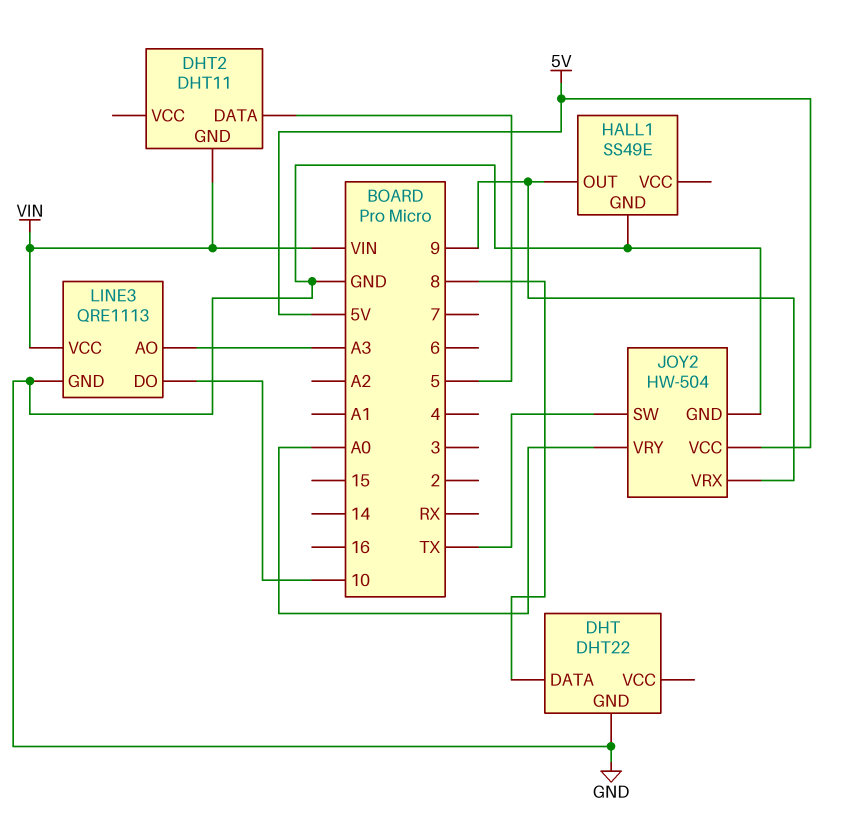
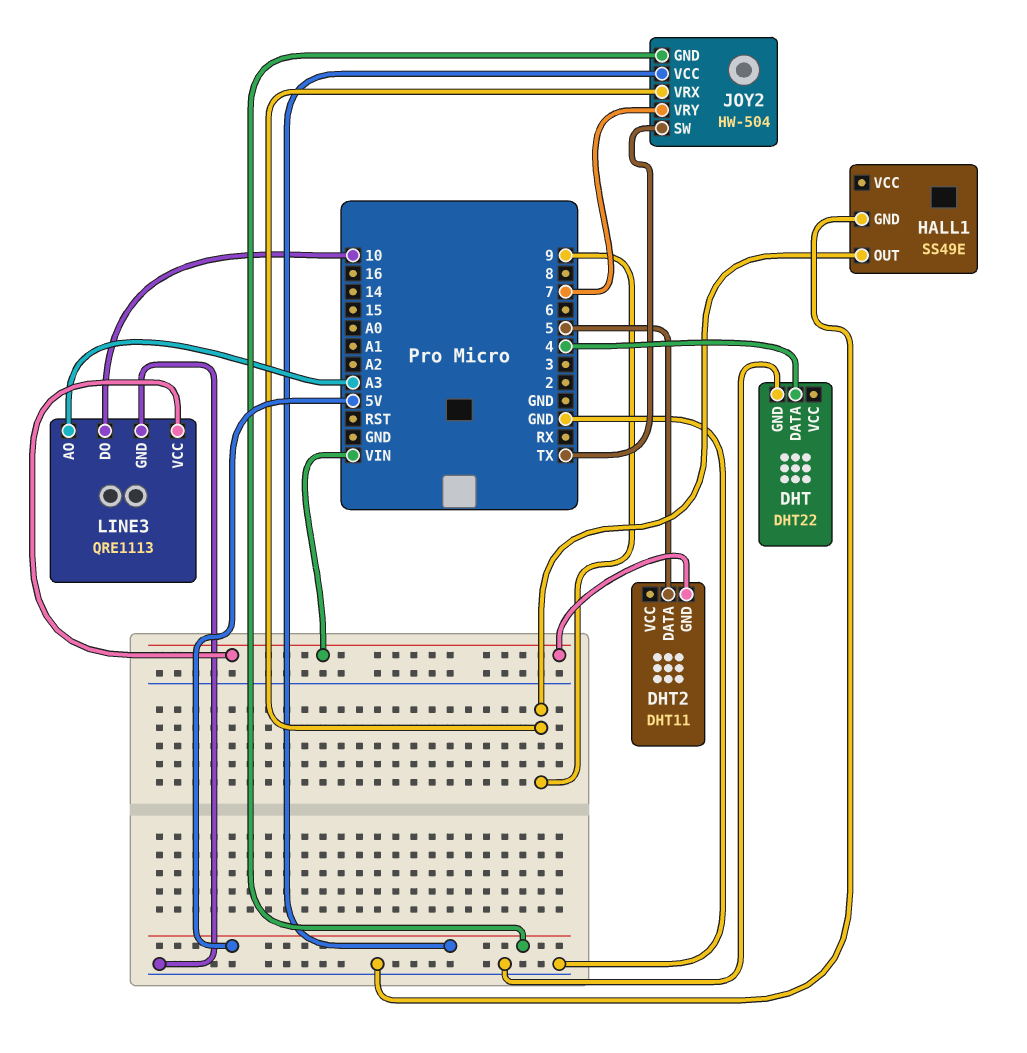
DHT pin DATA: 8 -> 4
JOY2 pin GND: GND -> 5V
JOY2 pin VRY: A0 -> 7

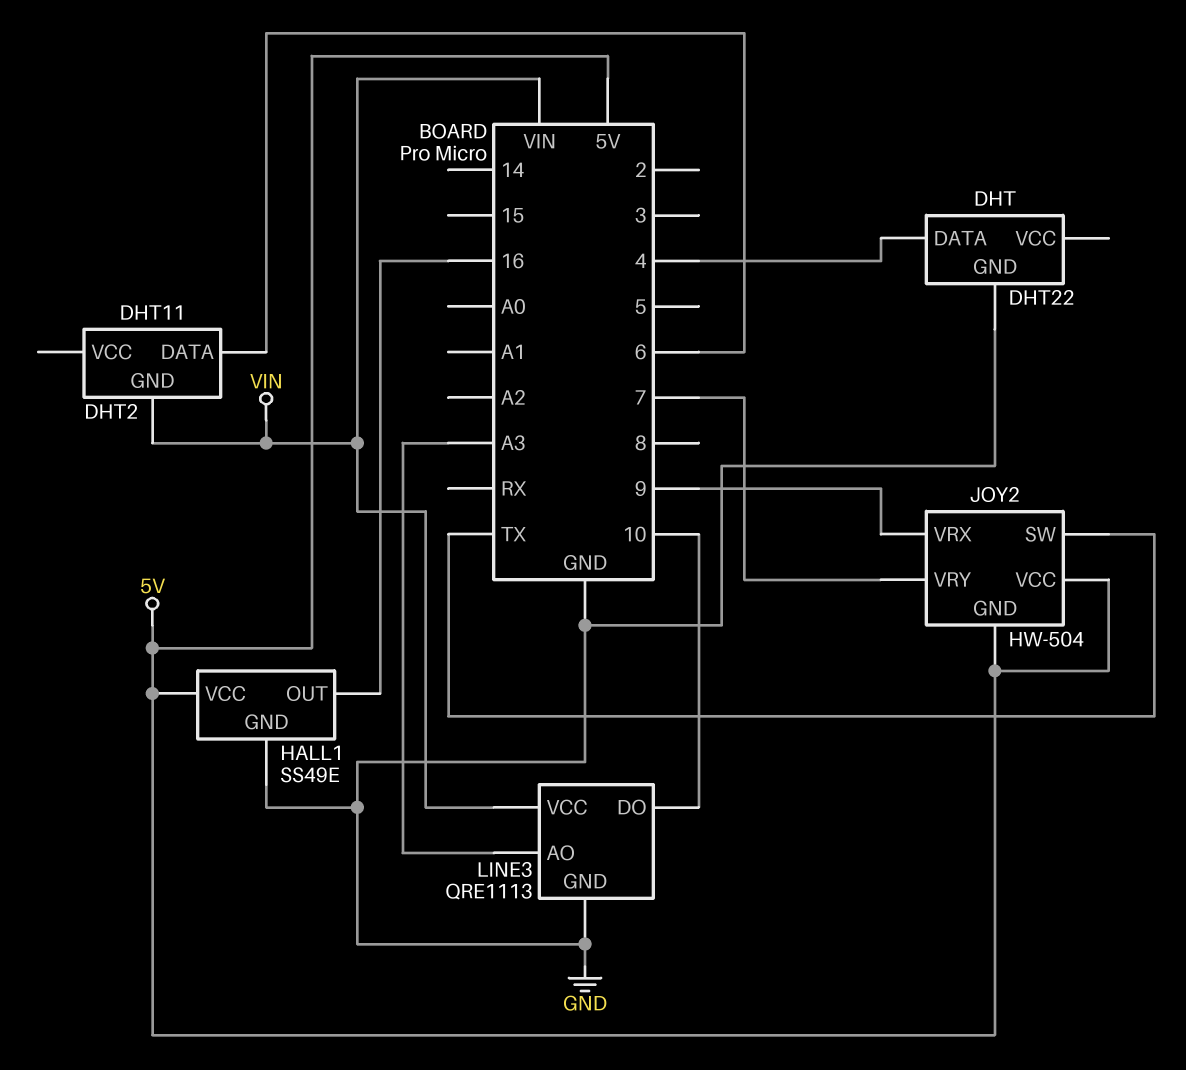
DHT2 pin DATA: 5 -> 6
HALL1 pin OUT: 9 -> 16
HALL1 pin VCC: none -> 5V

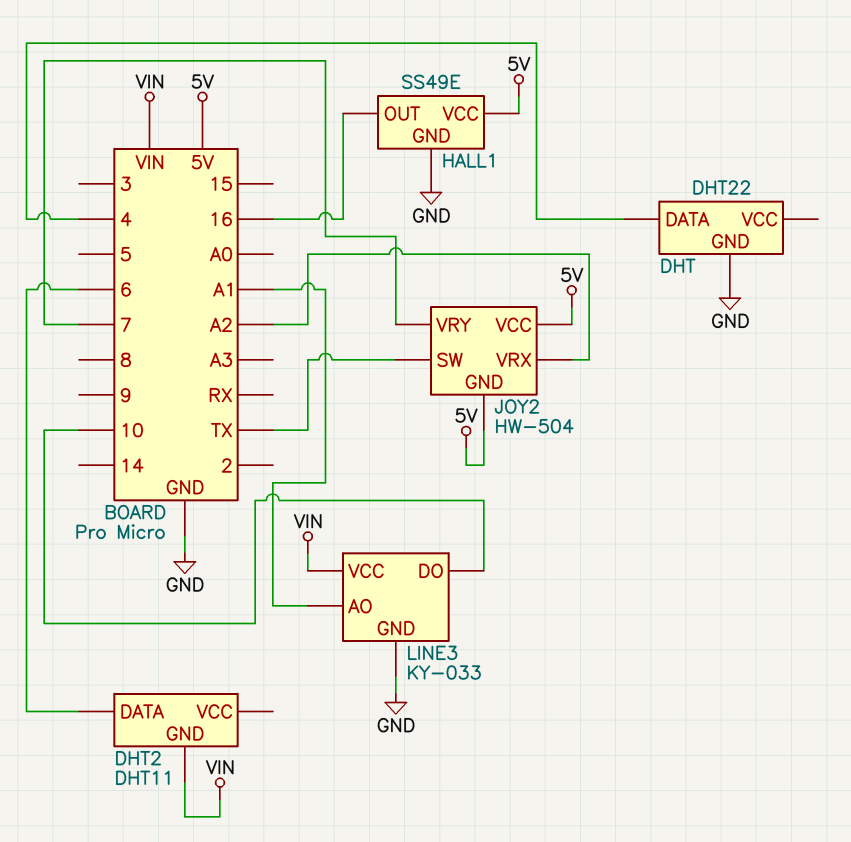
JOY2 pin VRX: 9 -> A2
LINE3: QRE1113 -> KY-033
LINE3 pin AO: A3 -> A1

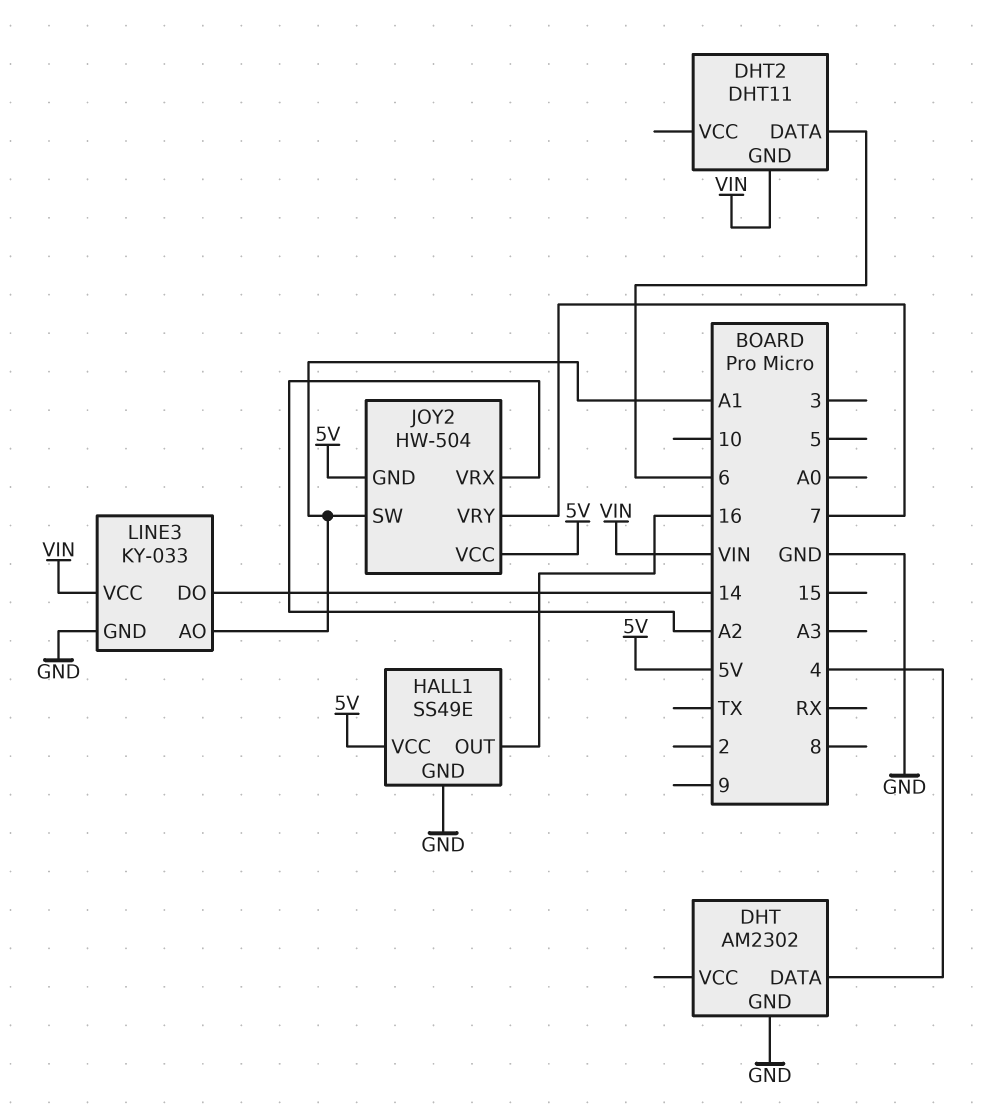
DHT: DHT22 -> AM2302
JOY2 pin SW: TX -> A1
LINE3 pin DO: 10 -> 14

